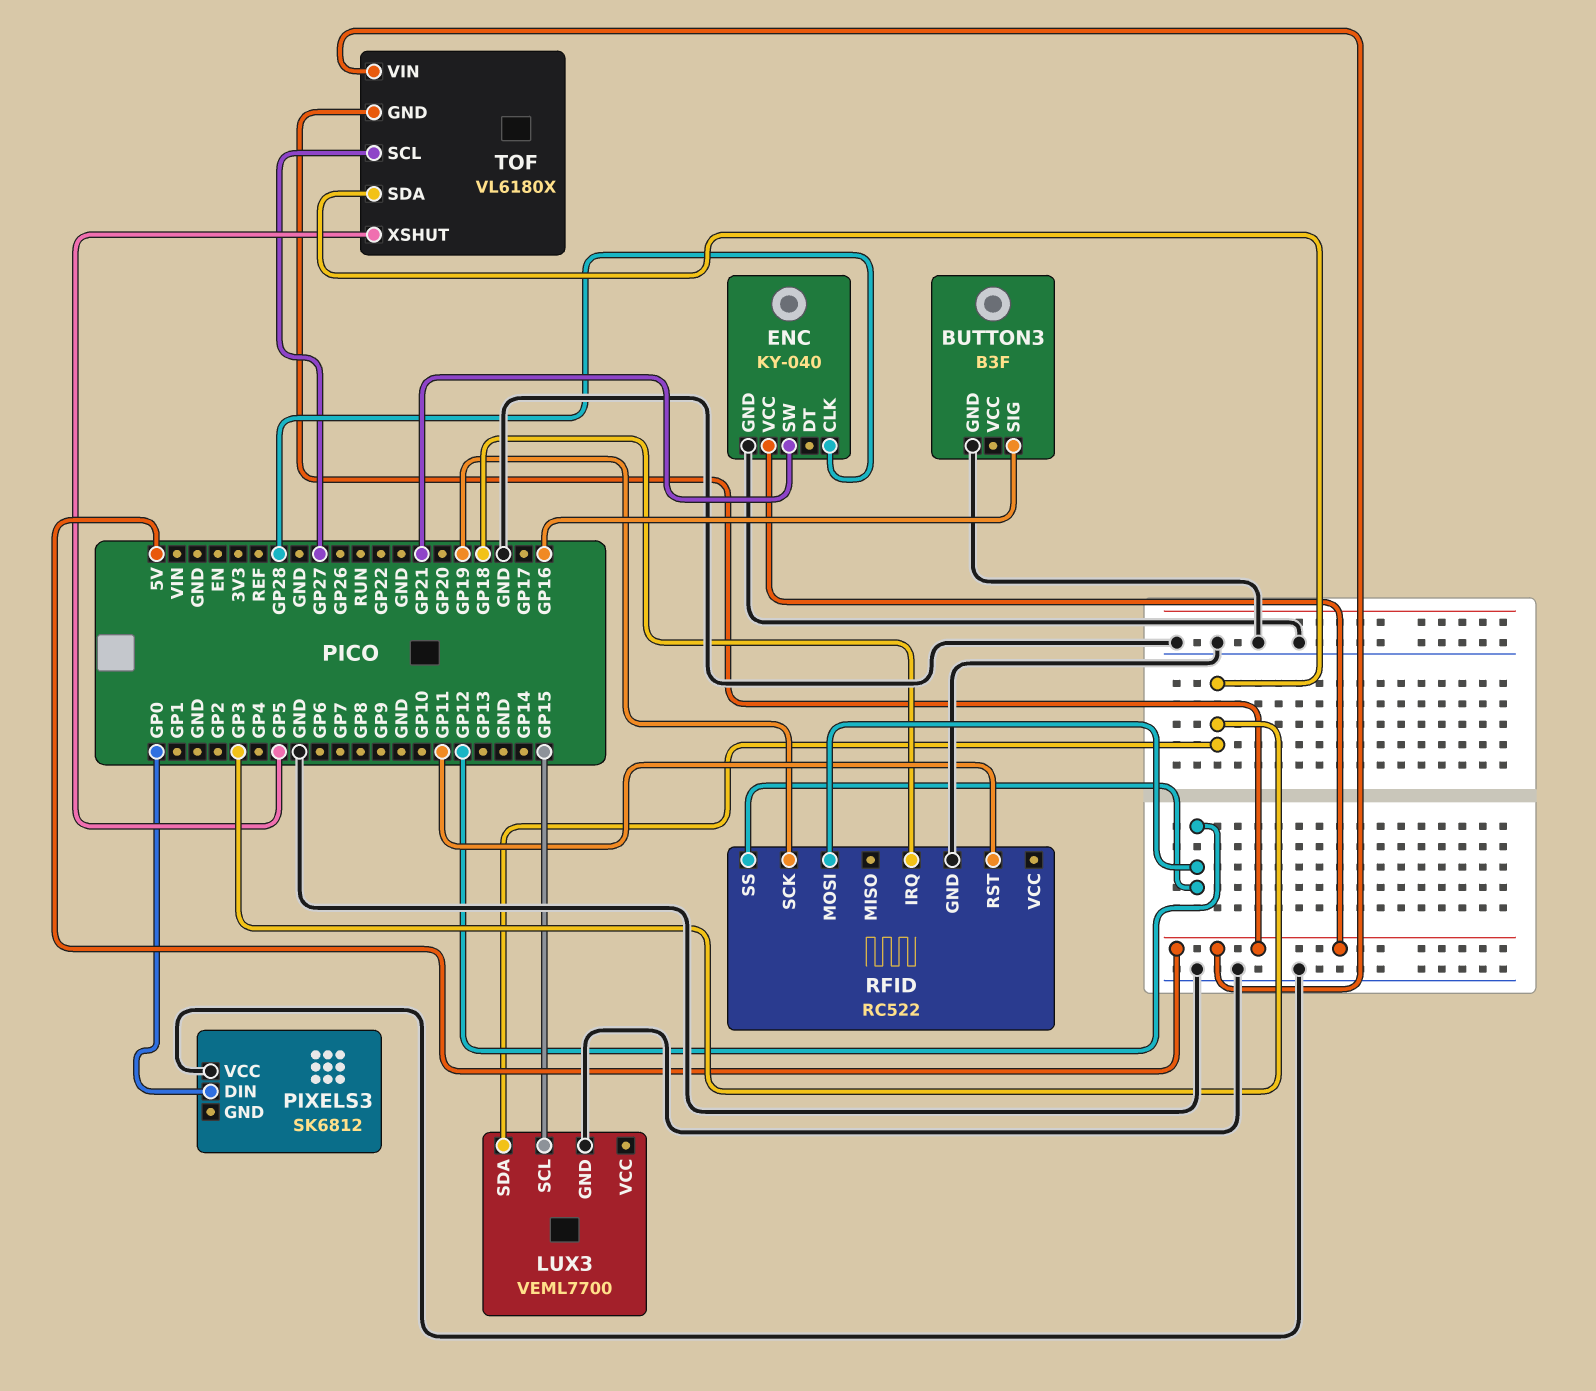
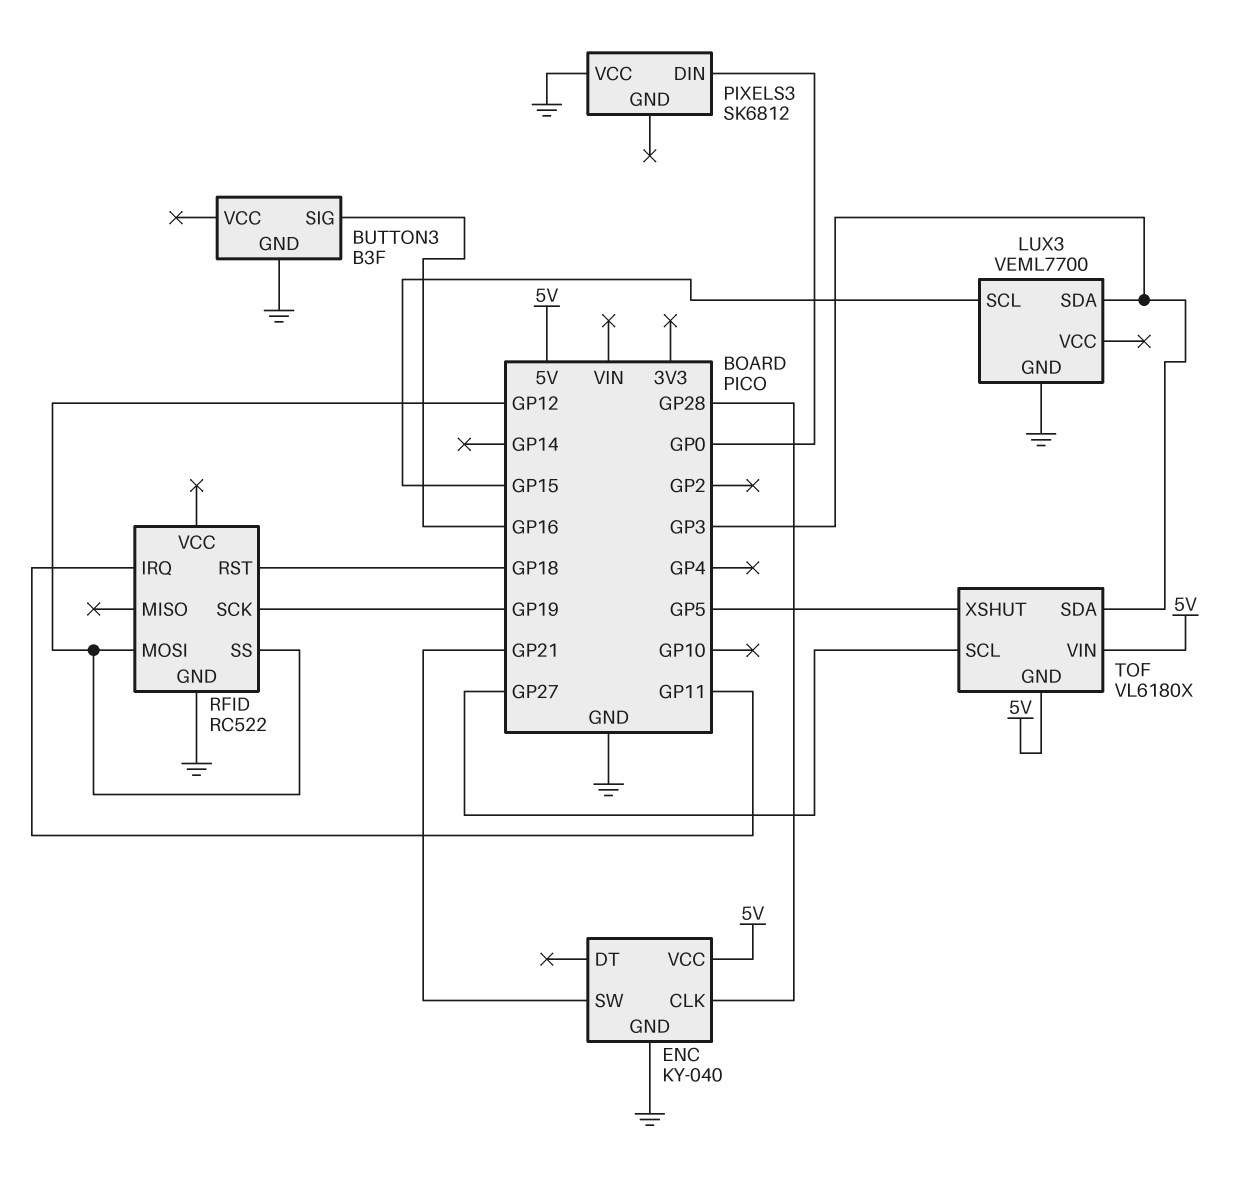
RFID pin IRQ: GP18 -> GP11
RFID pin RST: GP11 -> GP18

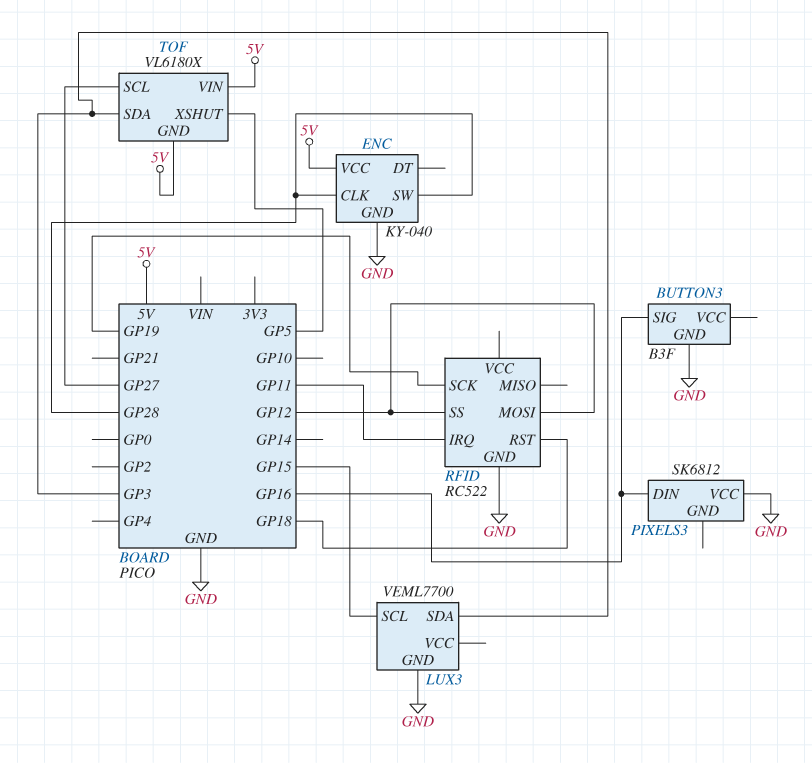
ENC pin SW: GP21 -> GP28
PIXELS3 pin DIN: GP0 -> GP16

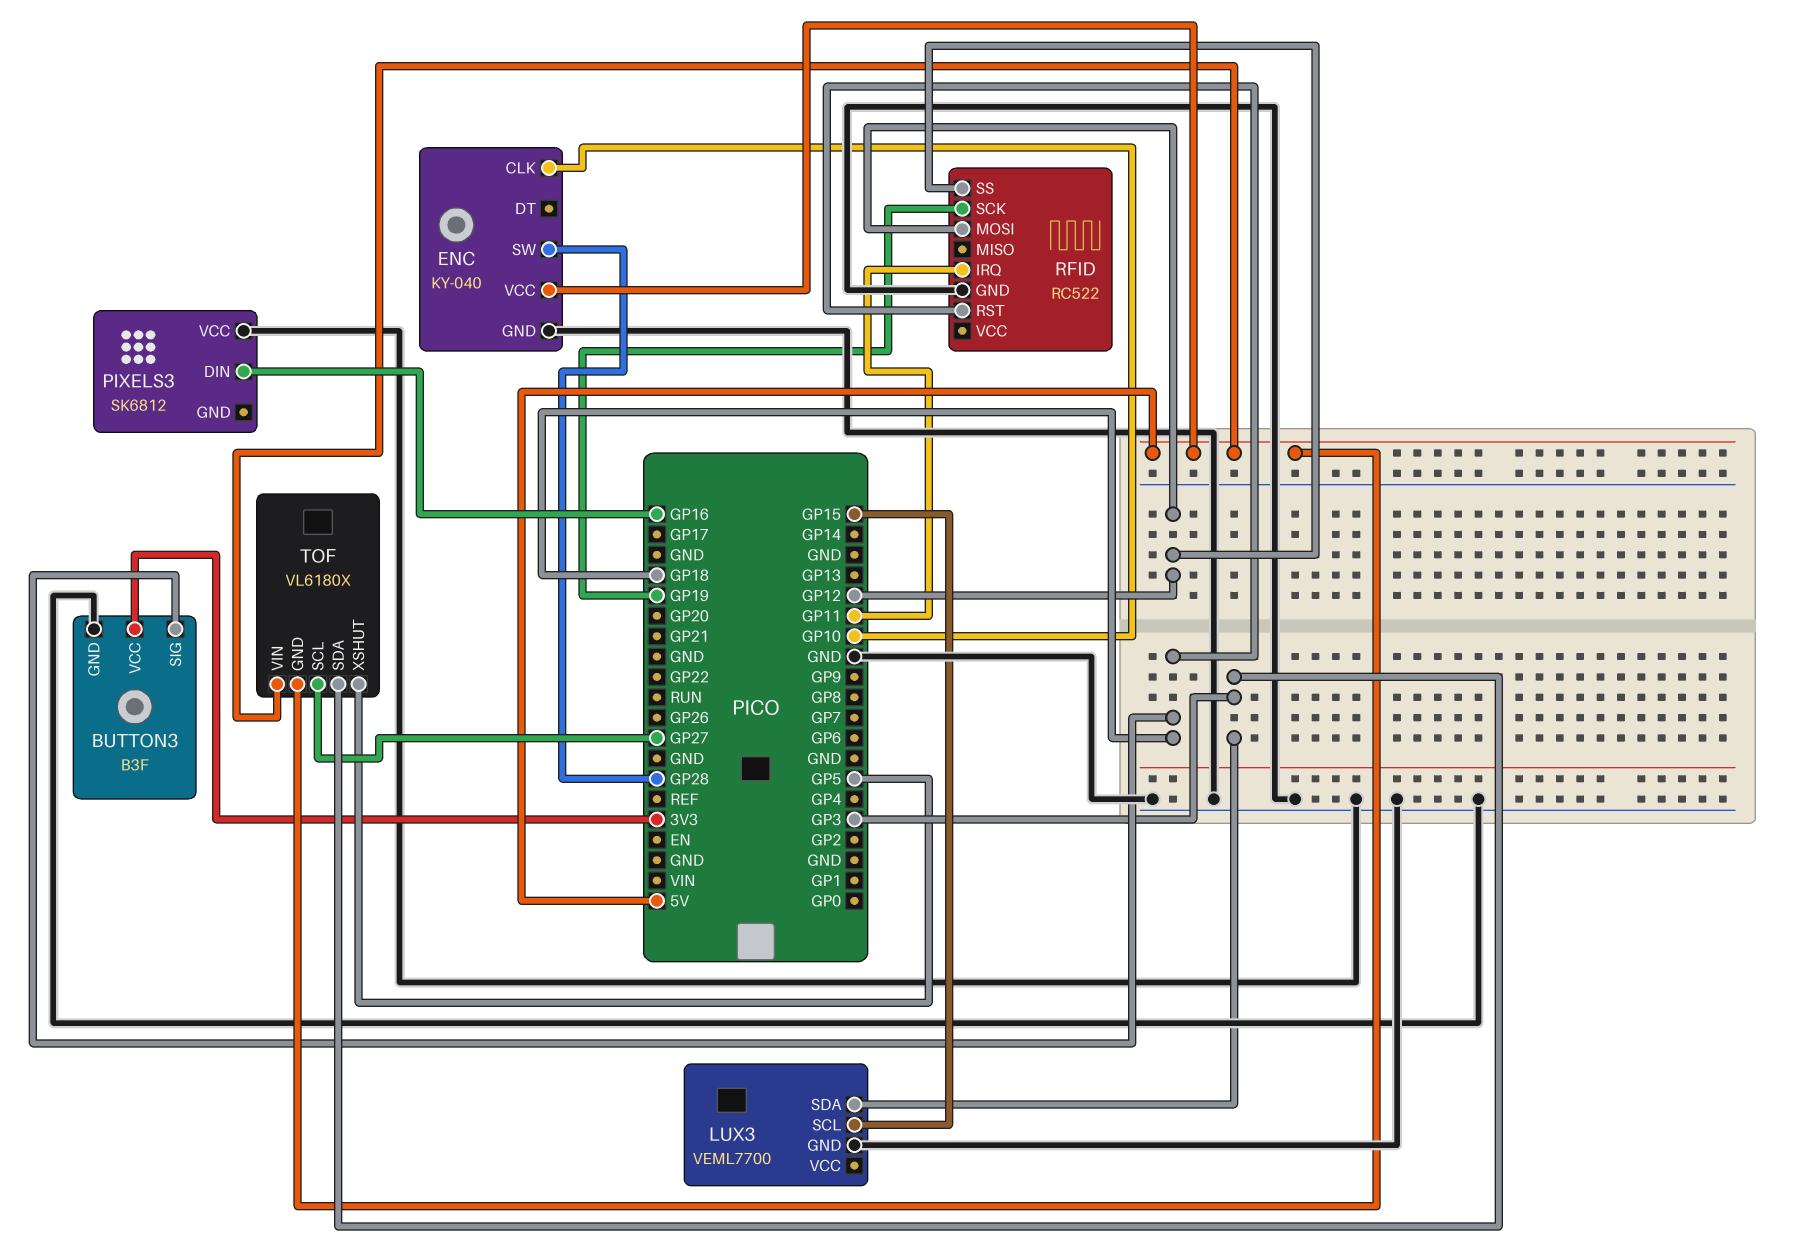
BUTTON3 pin SIG: GP16 -> GP18
BUTTON3 pin VCC: none -> 3V3
ENC pin CLK: GP28 -> GP10

